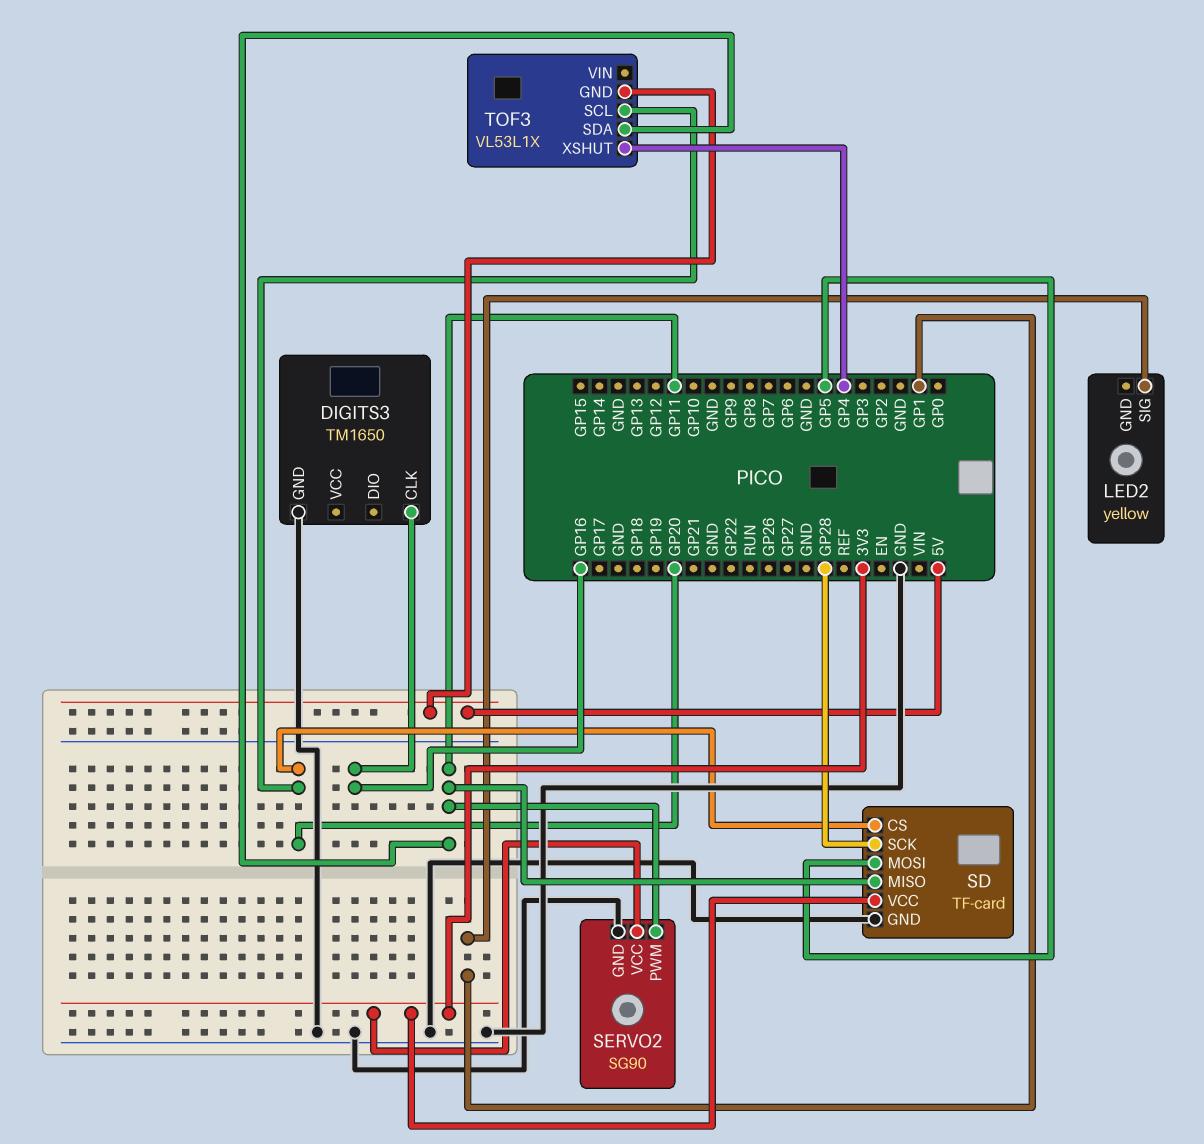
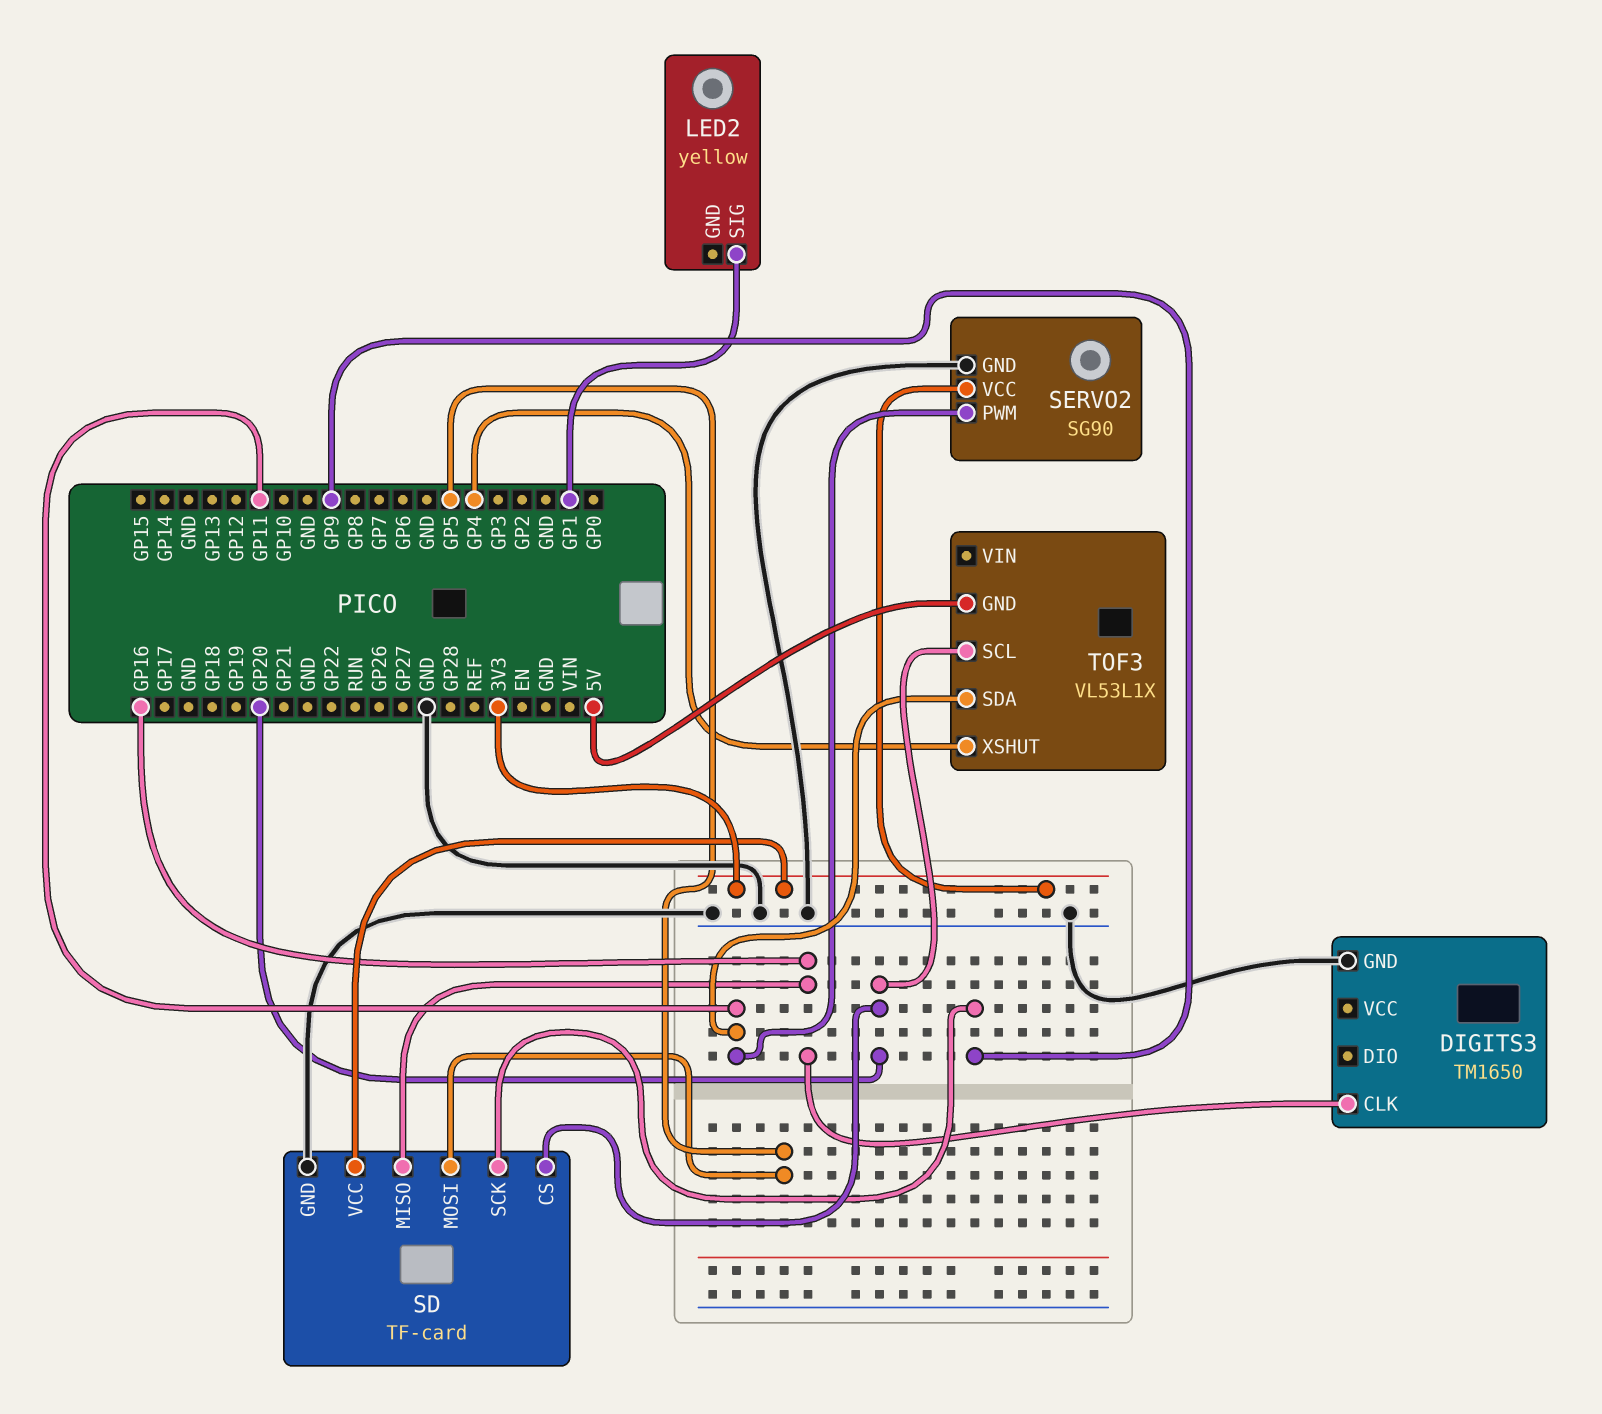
SD pin MISO: GP11 -> GP16
SD pin SCK: GP28 -> GP9

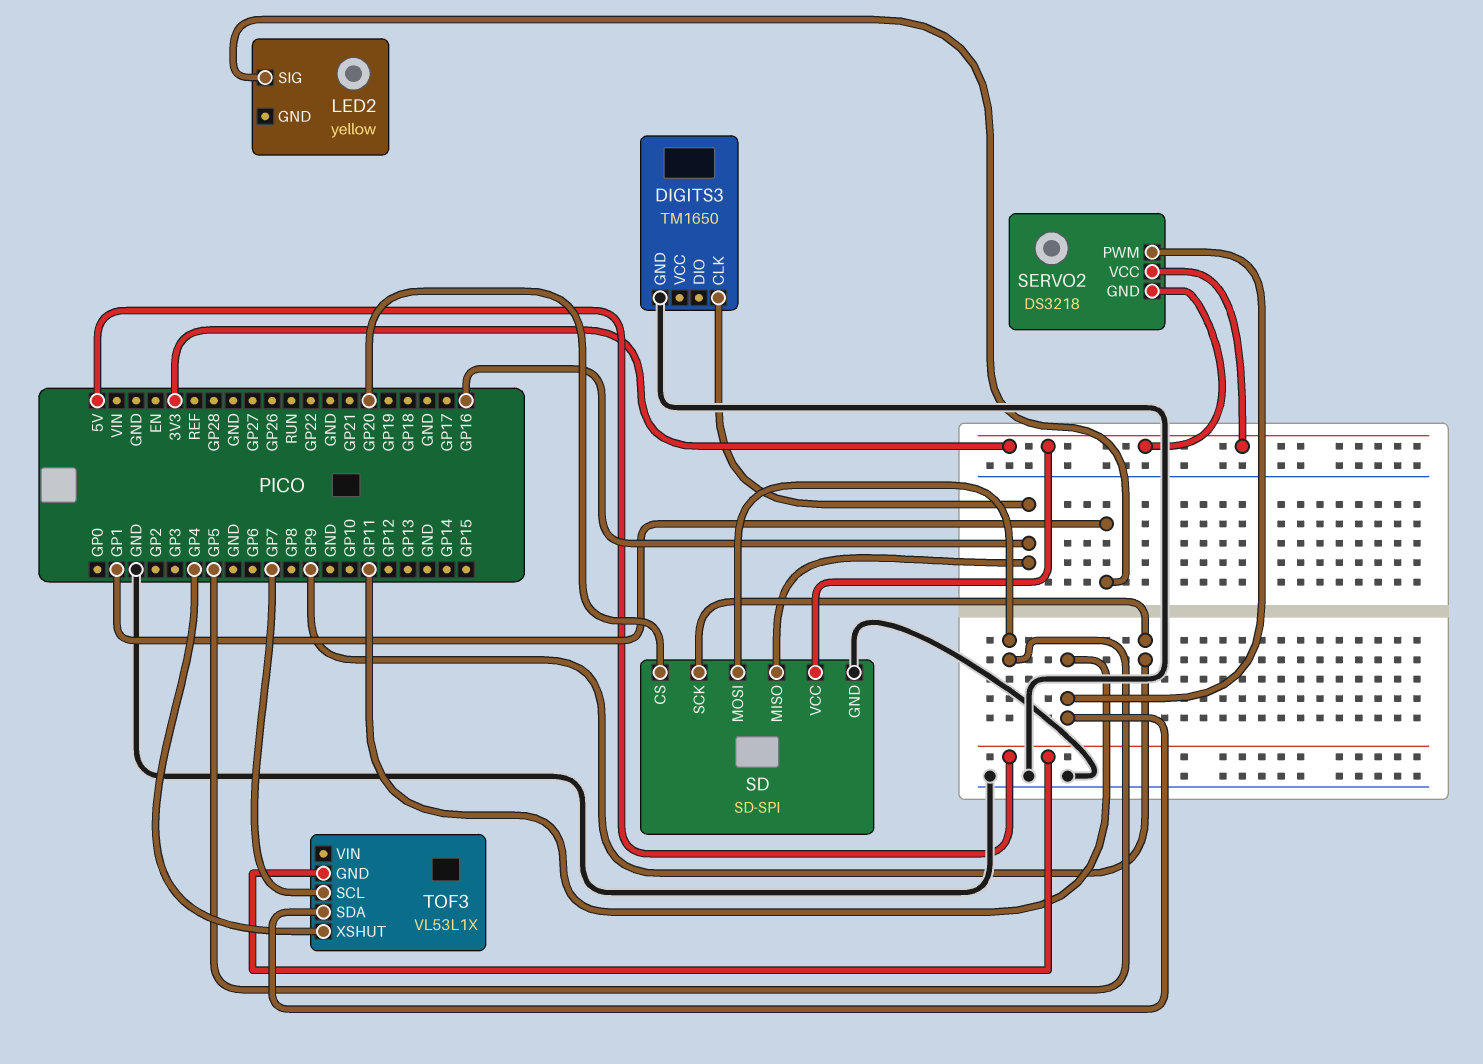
SD: TF-card -> SD-SPI
SERVO2: SG90 -> DS3218
SERVO2 pin GND: GND -> 3V3
TOF3 pin SCL: GP20 -> GP7

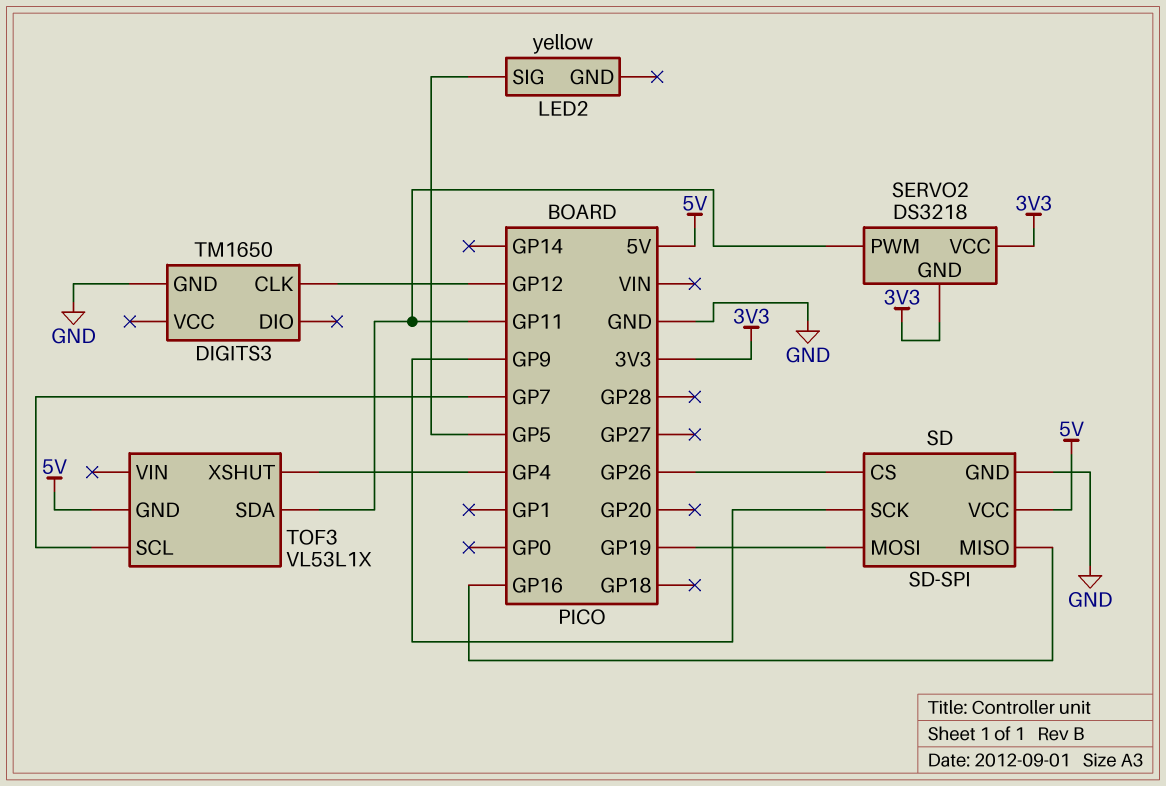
DIGITS3 pin CLK: GP16 -> GP12
LED2 pin SIG: GP1 -> GP5
SD pin CS: GP20 -> GP26
SD pin MOSI: GP5 -> GP19
SD pin VCC: 3V3 -> 5V

